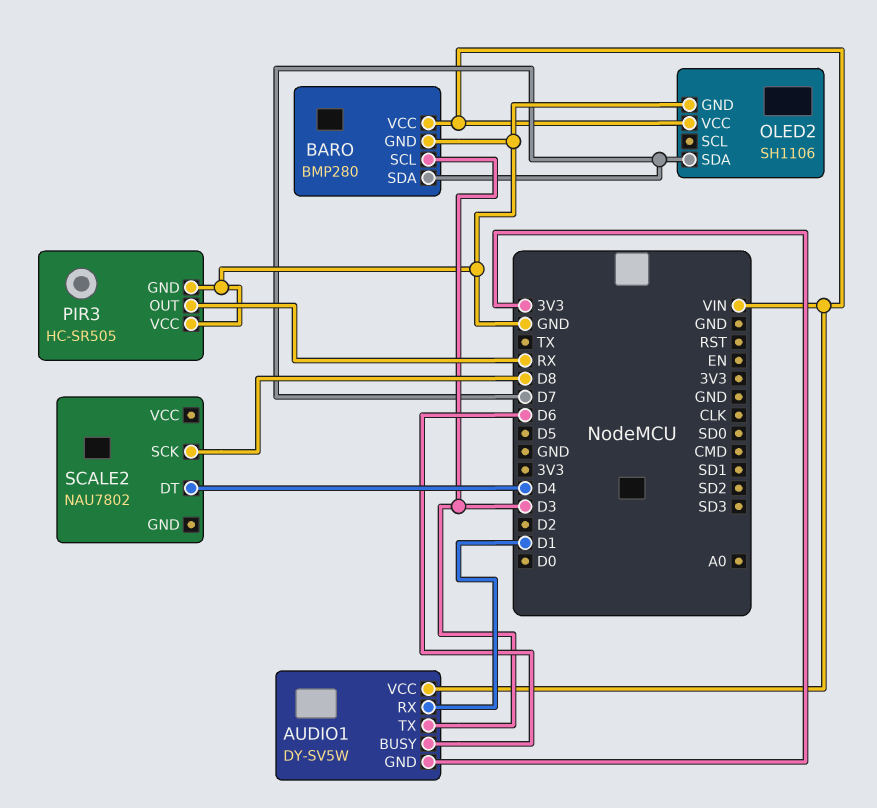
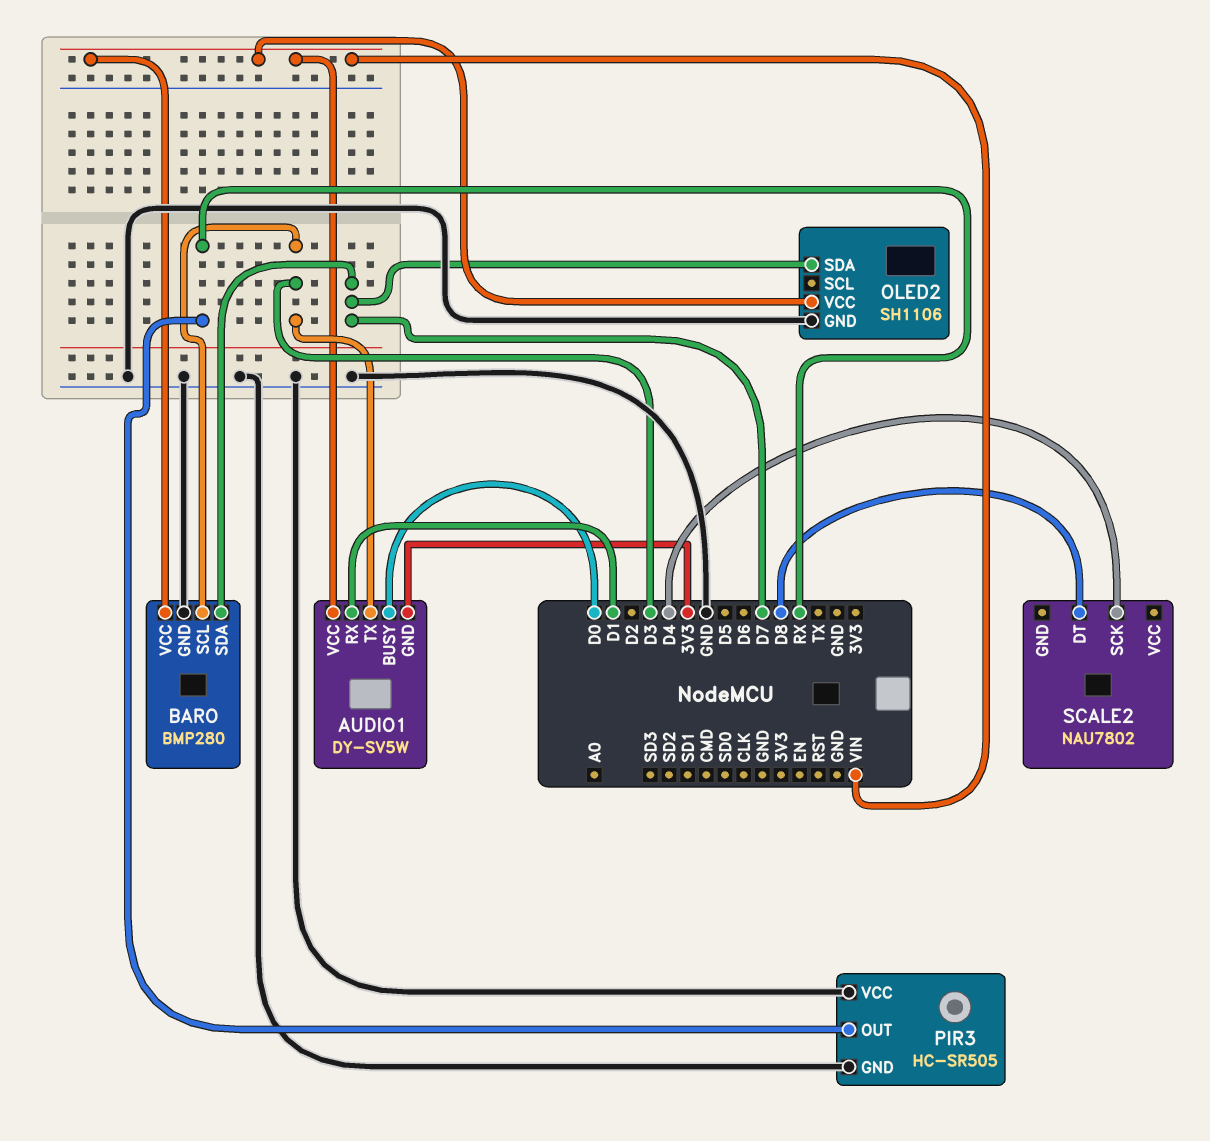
AUDIO1 pin BUSY: D6 -> D0
SCALE2 pin DT: D4 -> D8
SCALE2 pin SCK: D8 -> D4

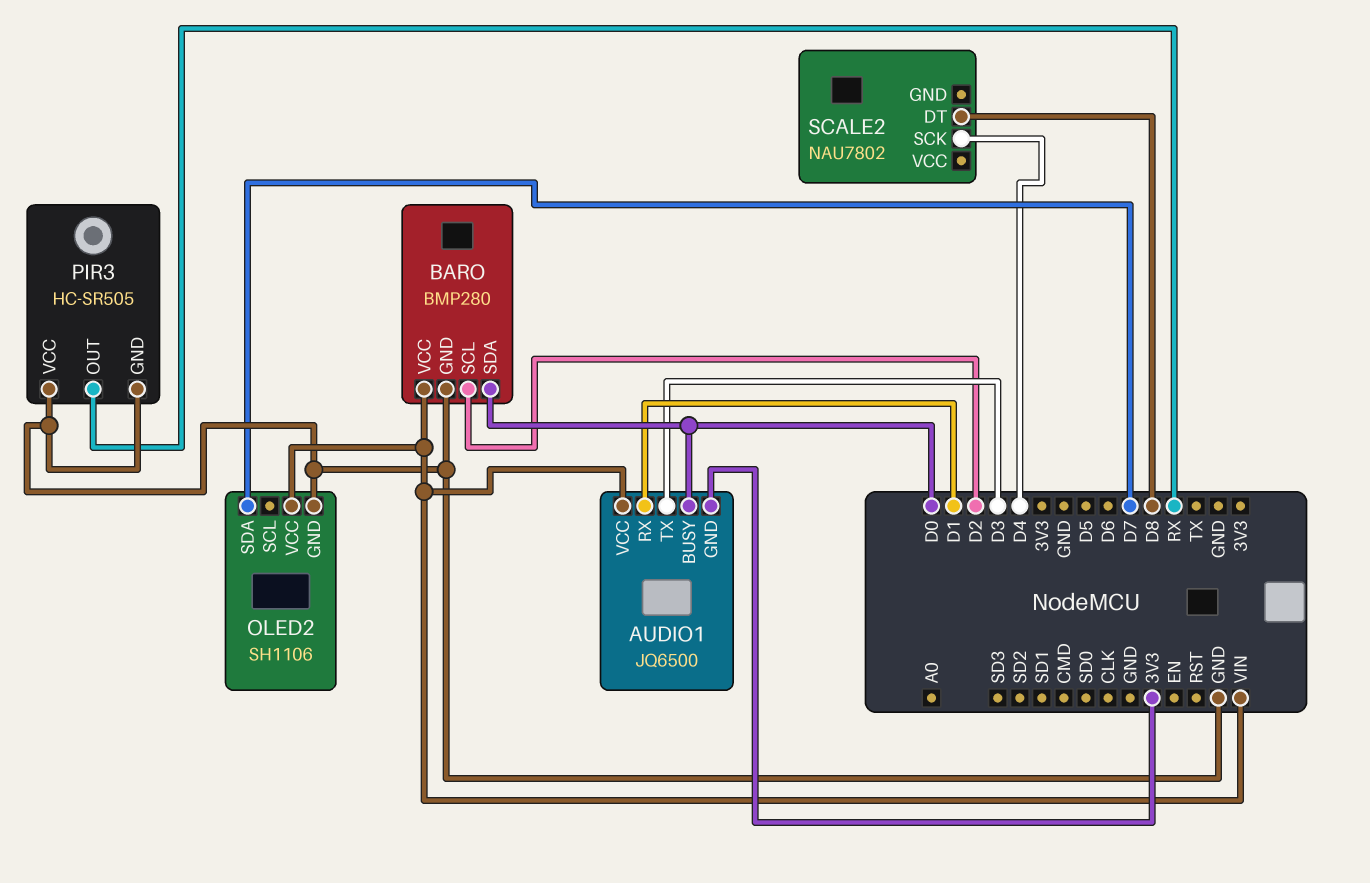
AUDIO1: DY-SV5W -> JQ6500
BARO pin SCL: D3 -> D2
BARO pin SDA: D7 -> D0

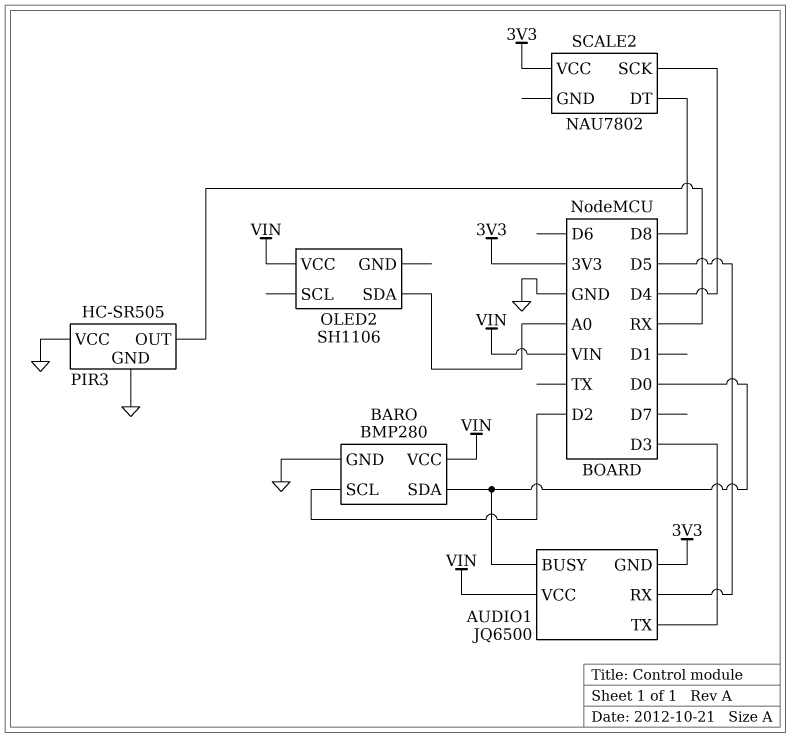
AUDIO1 pin RX: D1 -> D5
OLED2 pin GND: GND -> none
OLED2 pin SDA: D7 -> A0
SCALE2 pin VCC: none -> 3V3

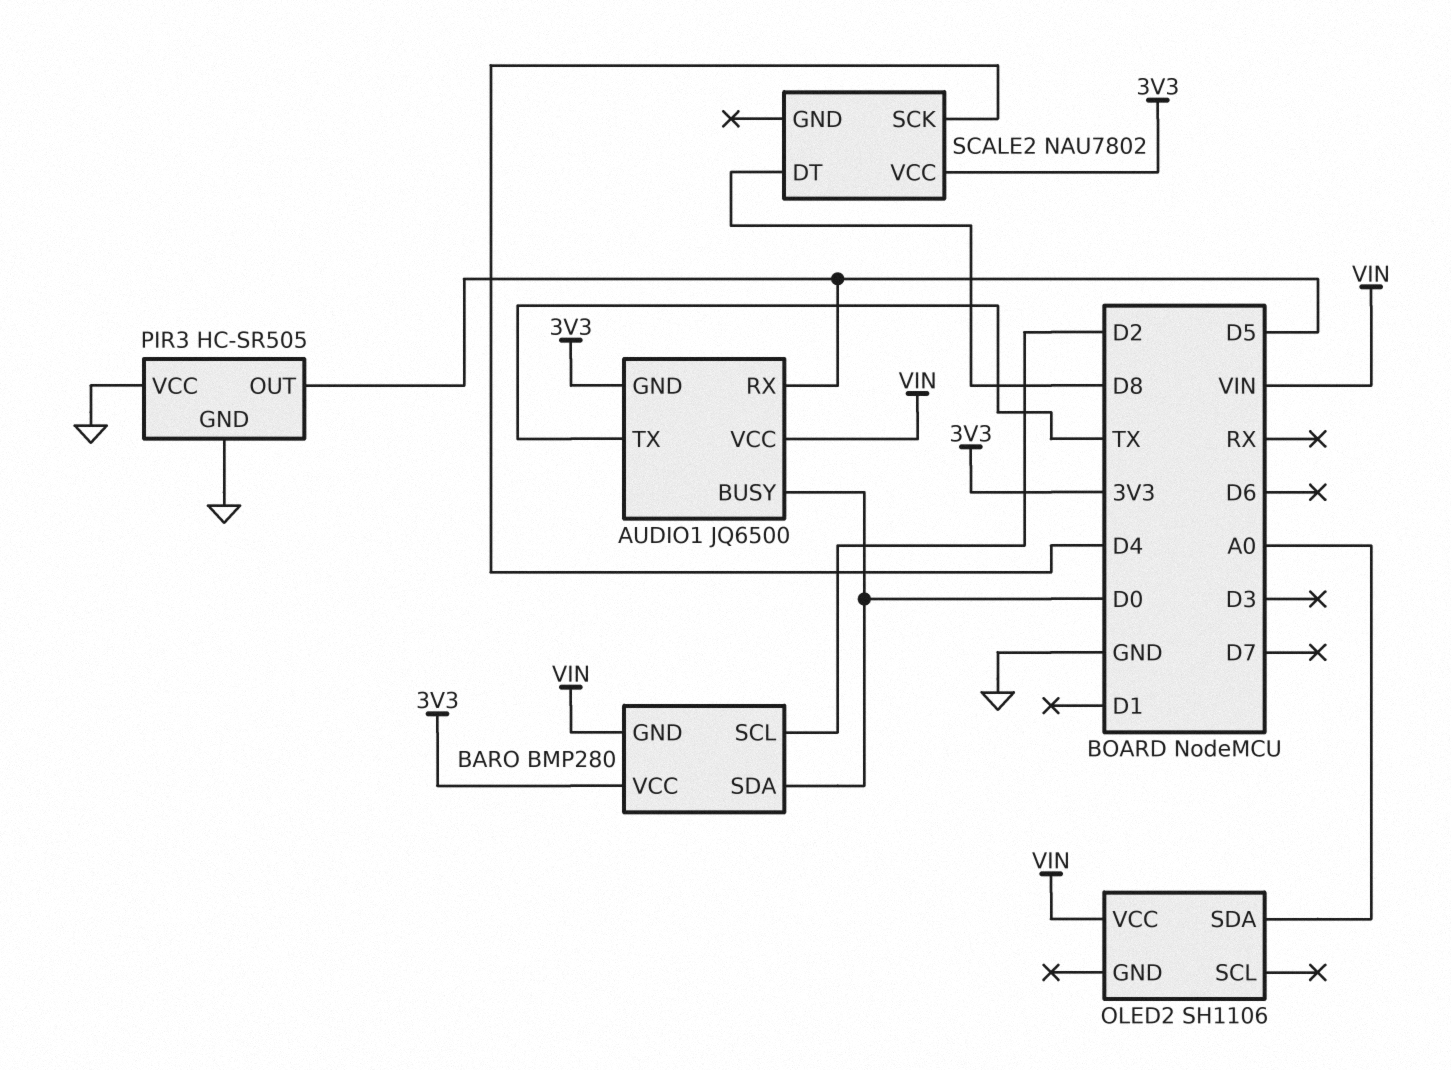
AUDIO1 pin TX: D3 -> TX
BARO pin GND: GND -> VIN
BARO pin VCC: VIN -> 3V3
PIR3 pin OUT: RX -> D5

